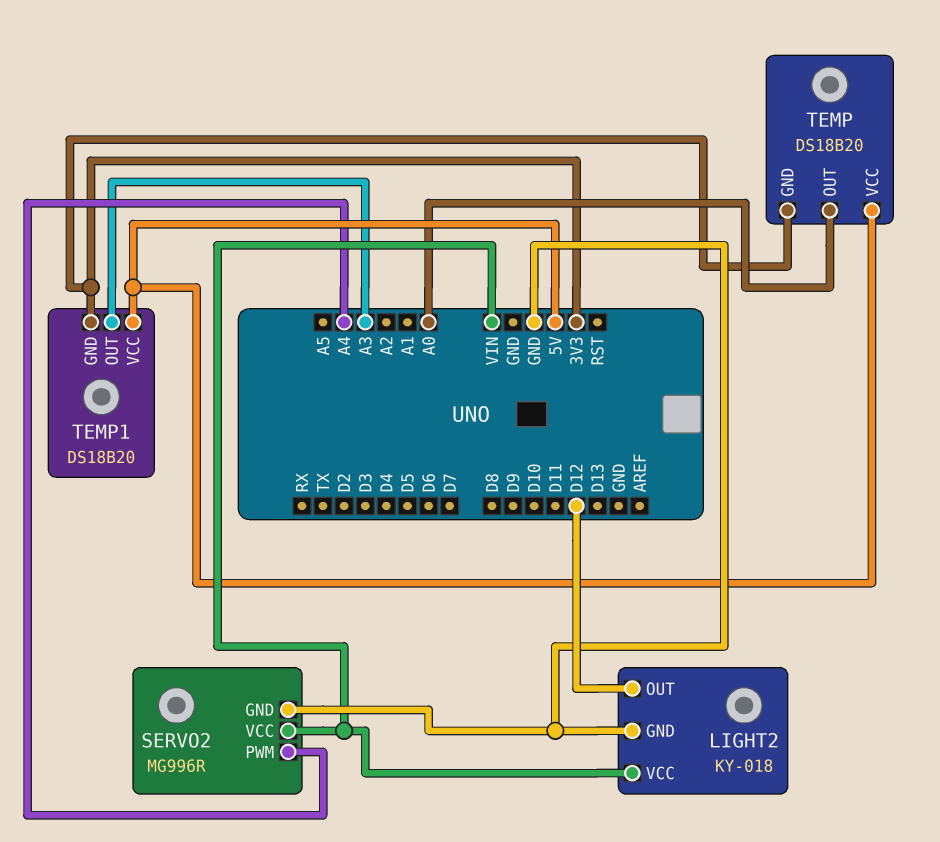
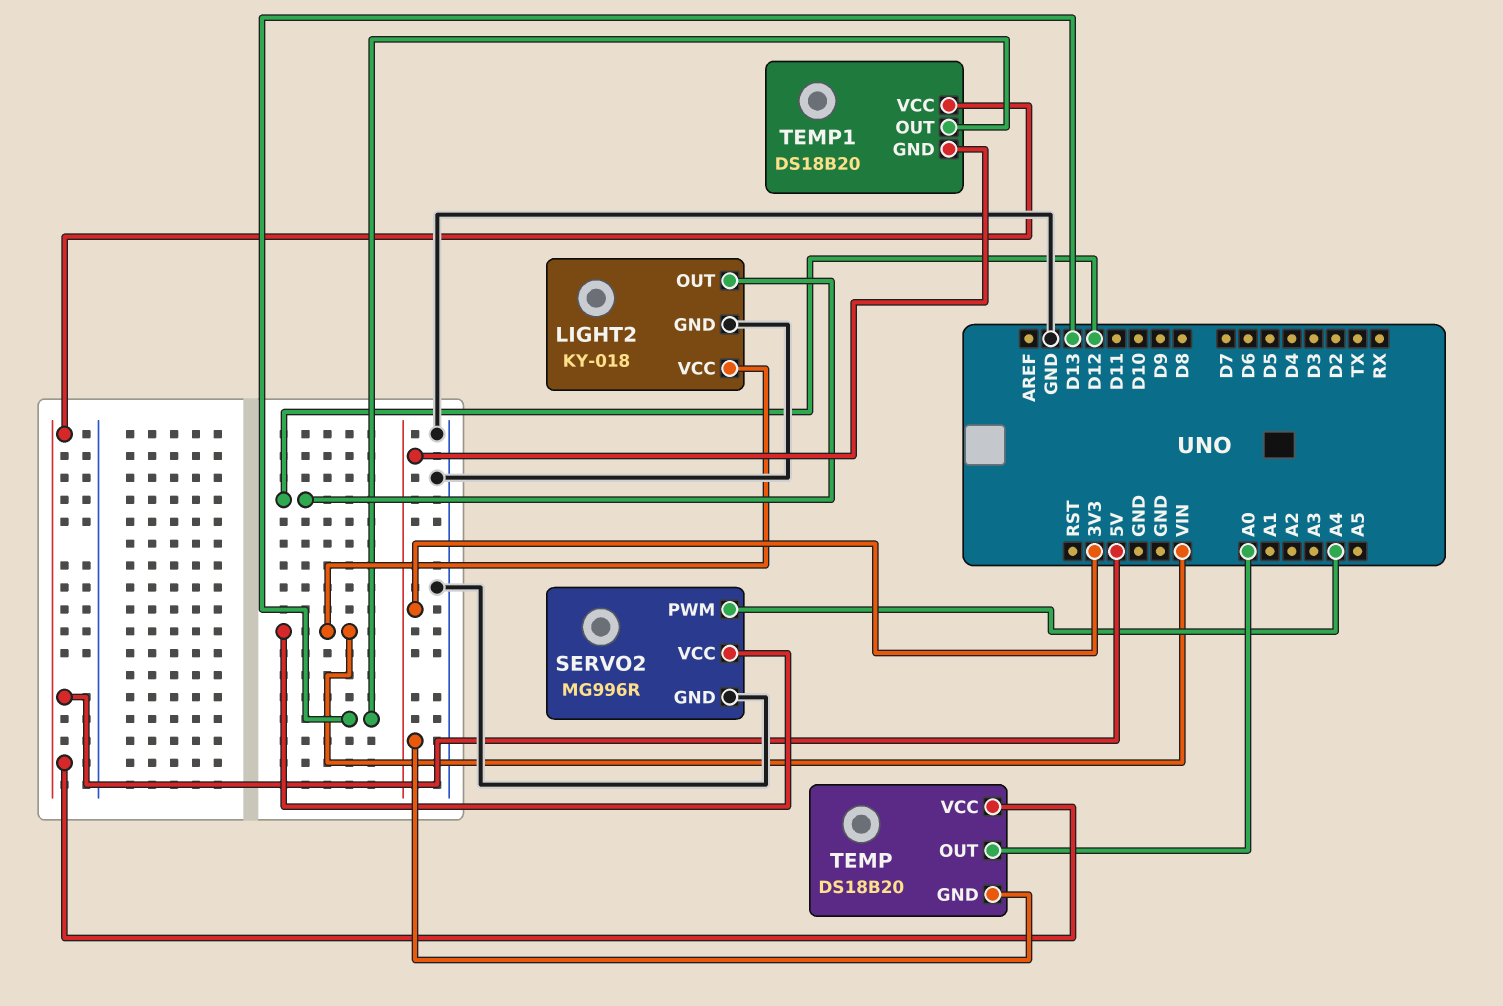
TEMP1 pin OUT: A3 -> D13

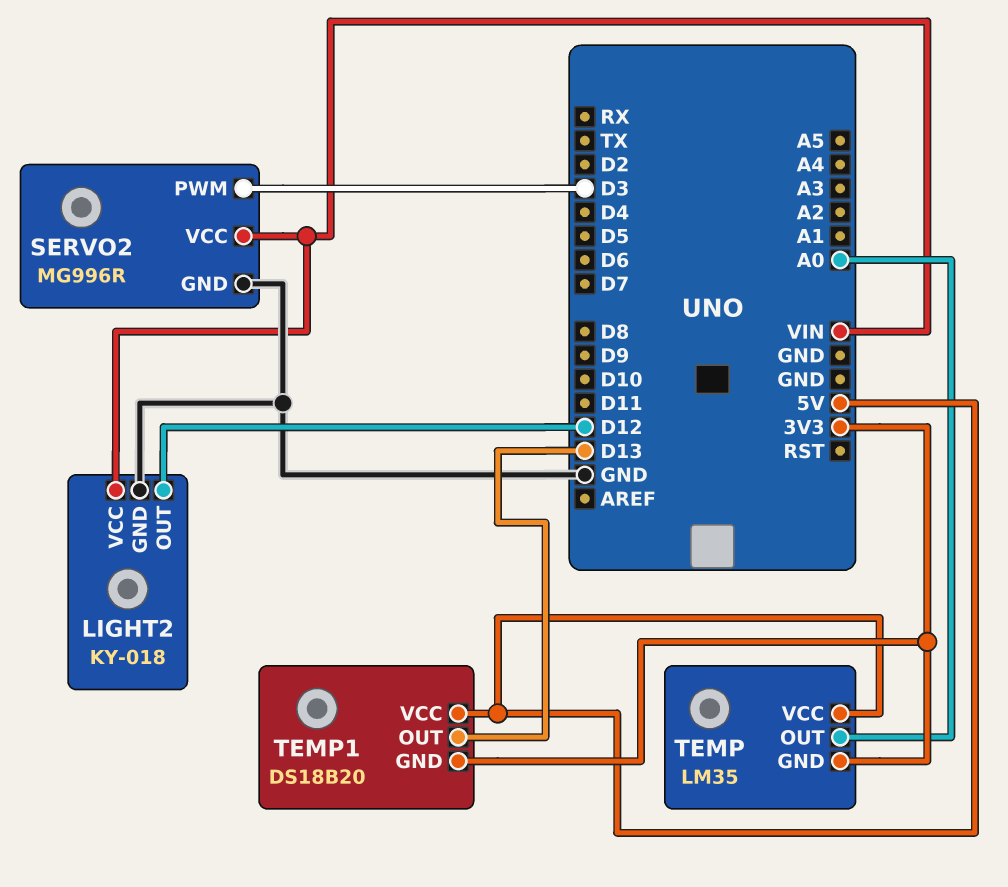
SERVO2 pin PWM: A4 -> D3
TEMP: DS18B20 -> LM35

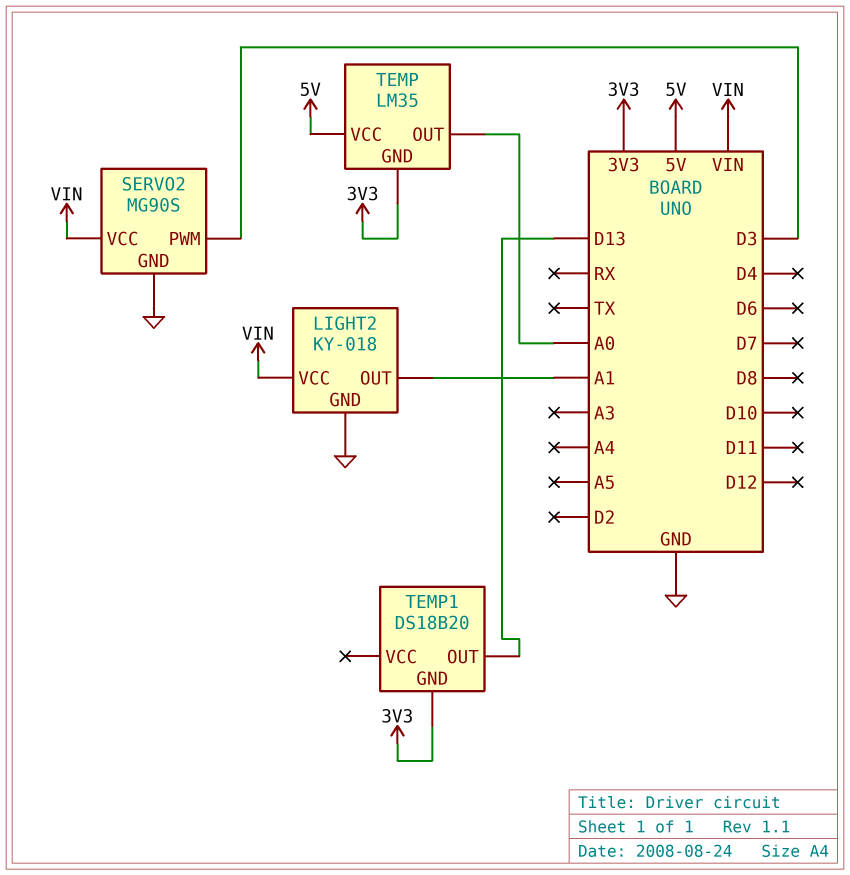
LIGHT2 pin OUT: D12 -> A1
SERVO2: MG996R -> MG90S
TEMP1 pin VCC: 5V -> none

